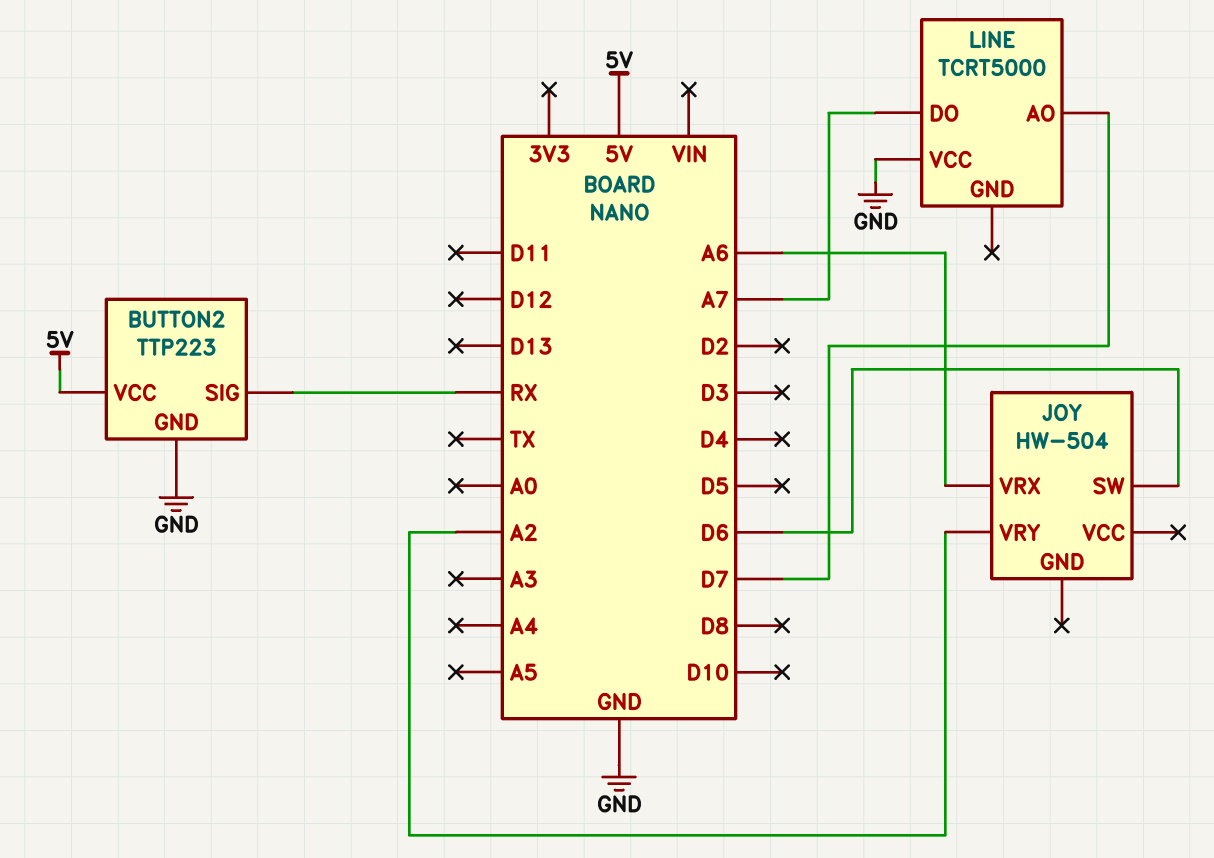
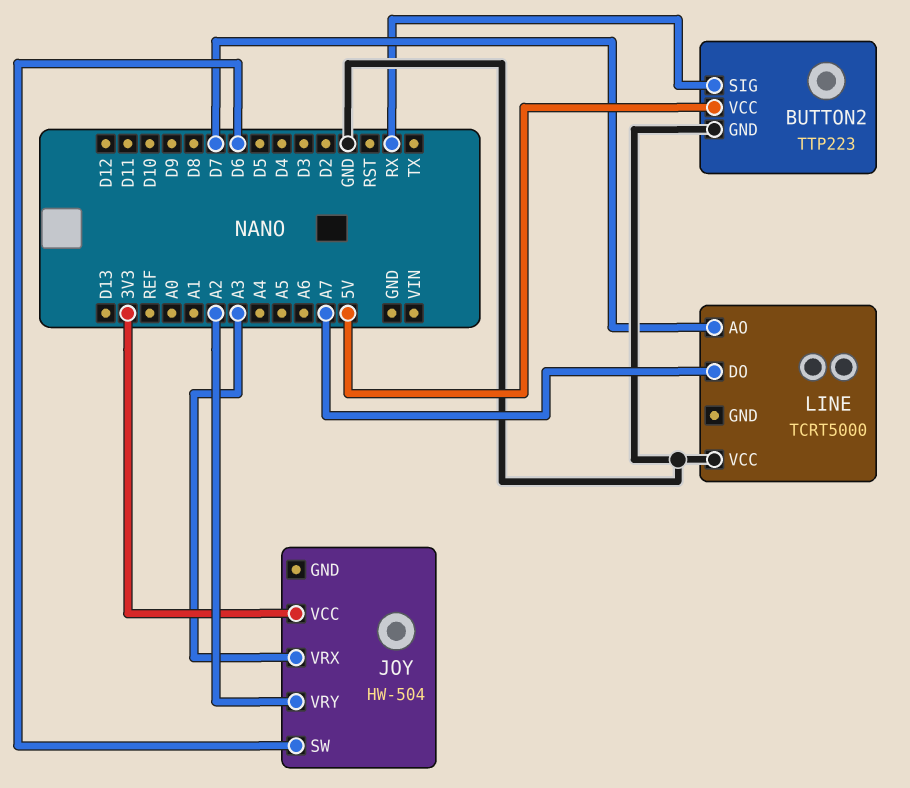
JOY pin VCC: none -> 3V3
JOY pin VRX: A6 -> A3

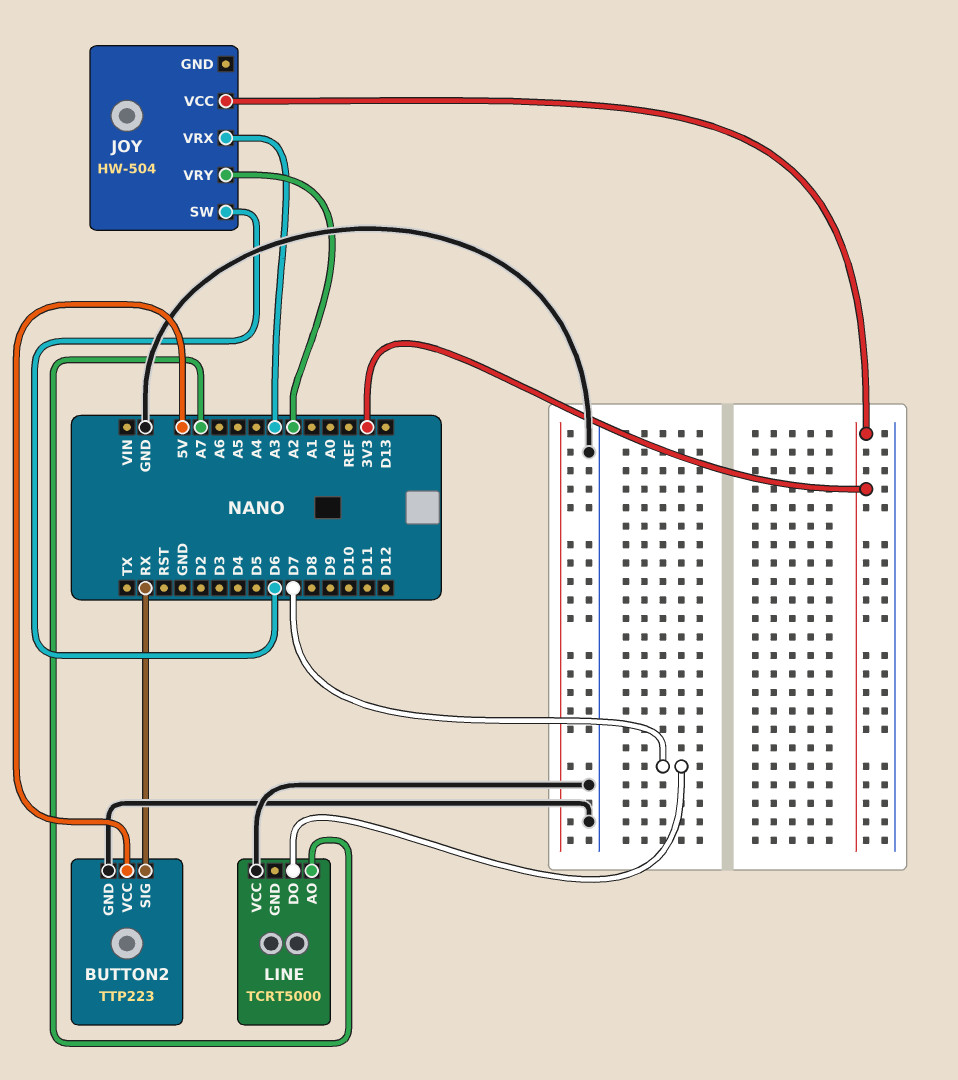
LINE pin AO: D7 -> A7
LINE pin DO: A7 -> D7

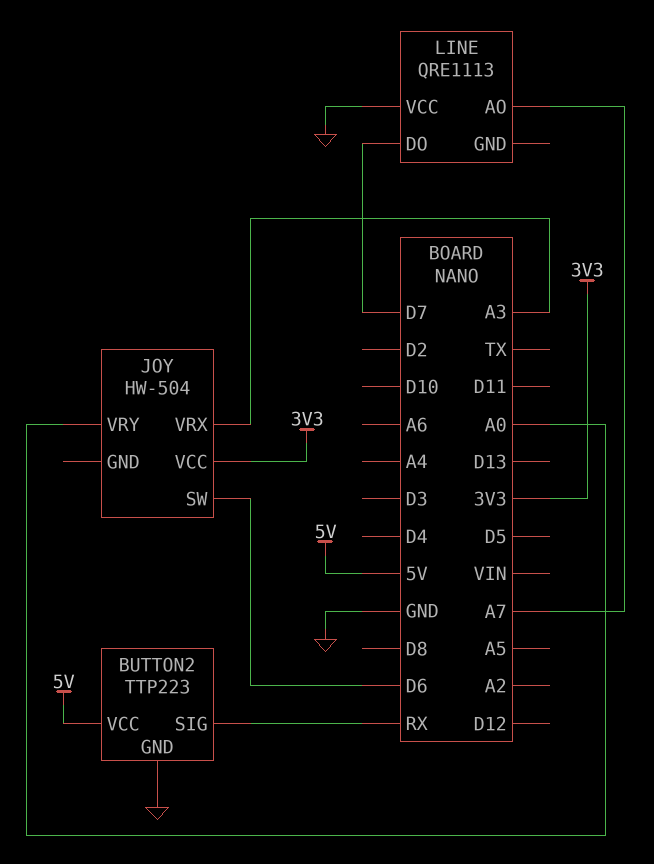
JOY pin VRY: A2 -> A0
LINE: TCRT5000 -> QRE1113

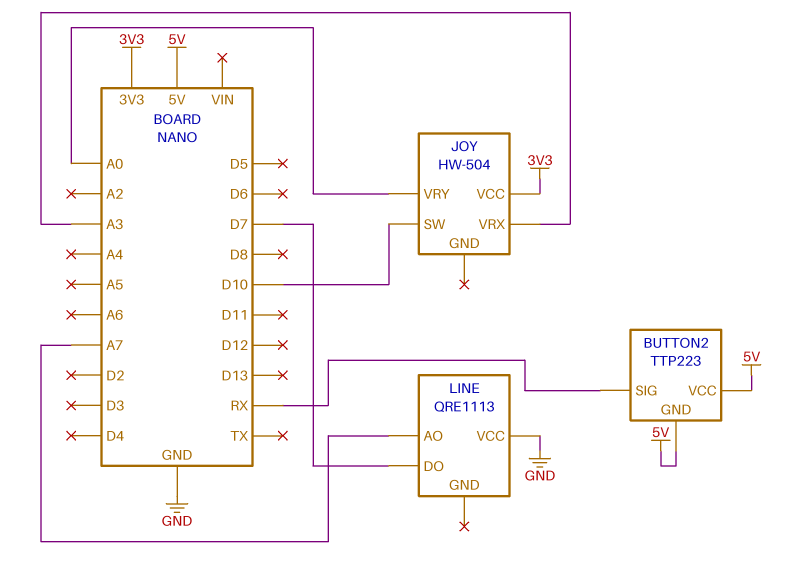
BUTTON2 pin GND: GND -> 5V
JOY pin SW: D6 -> D10

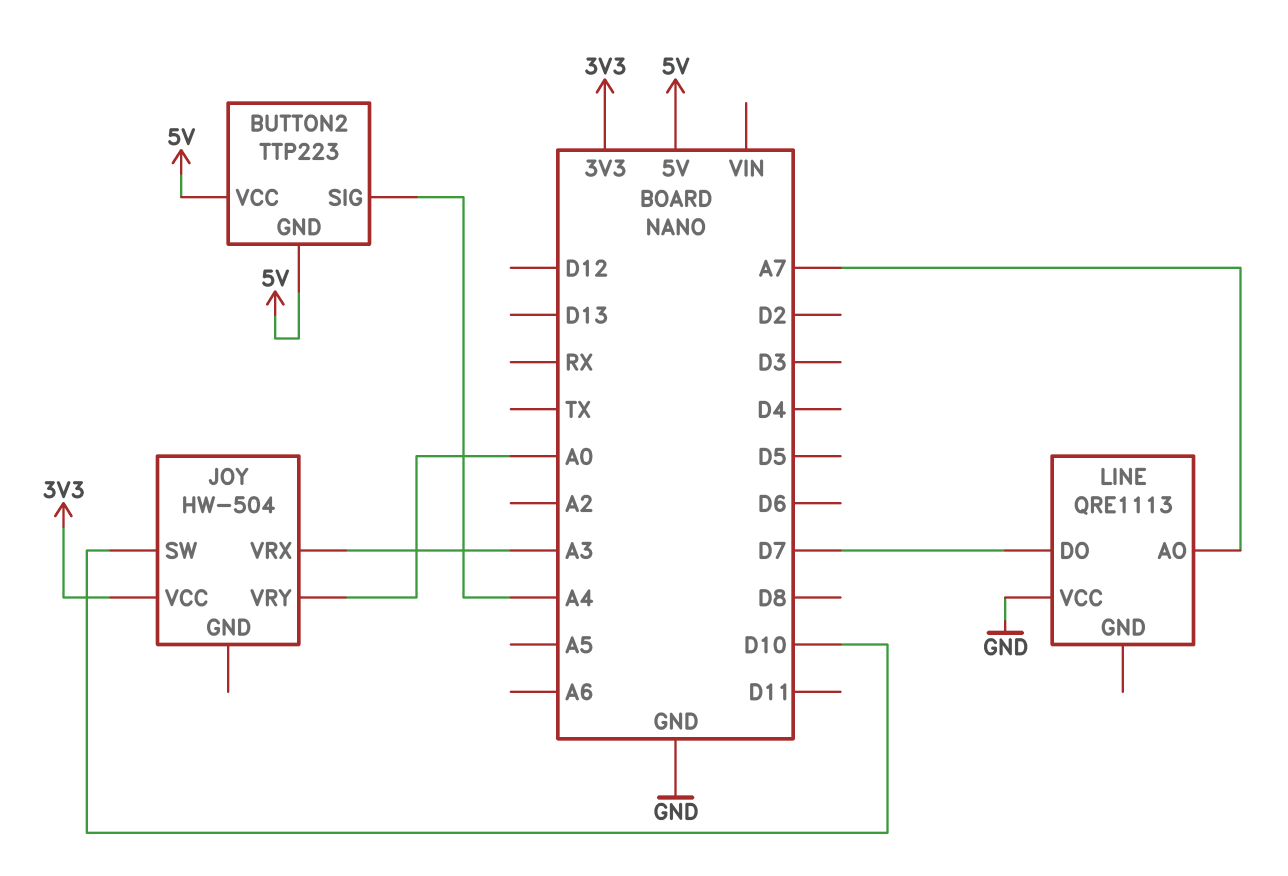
BUTTON2 pin SIG: RX -> A4

